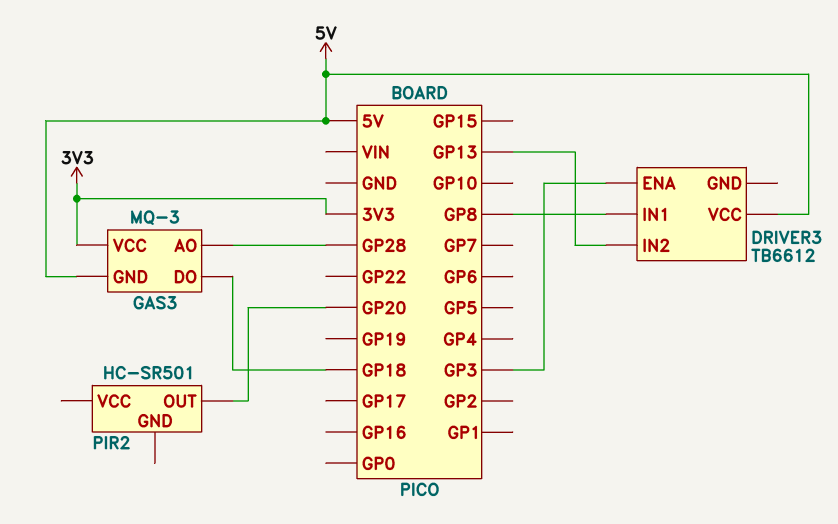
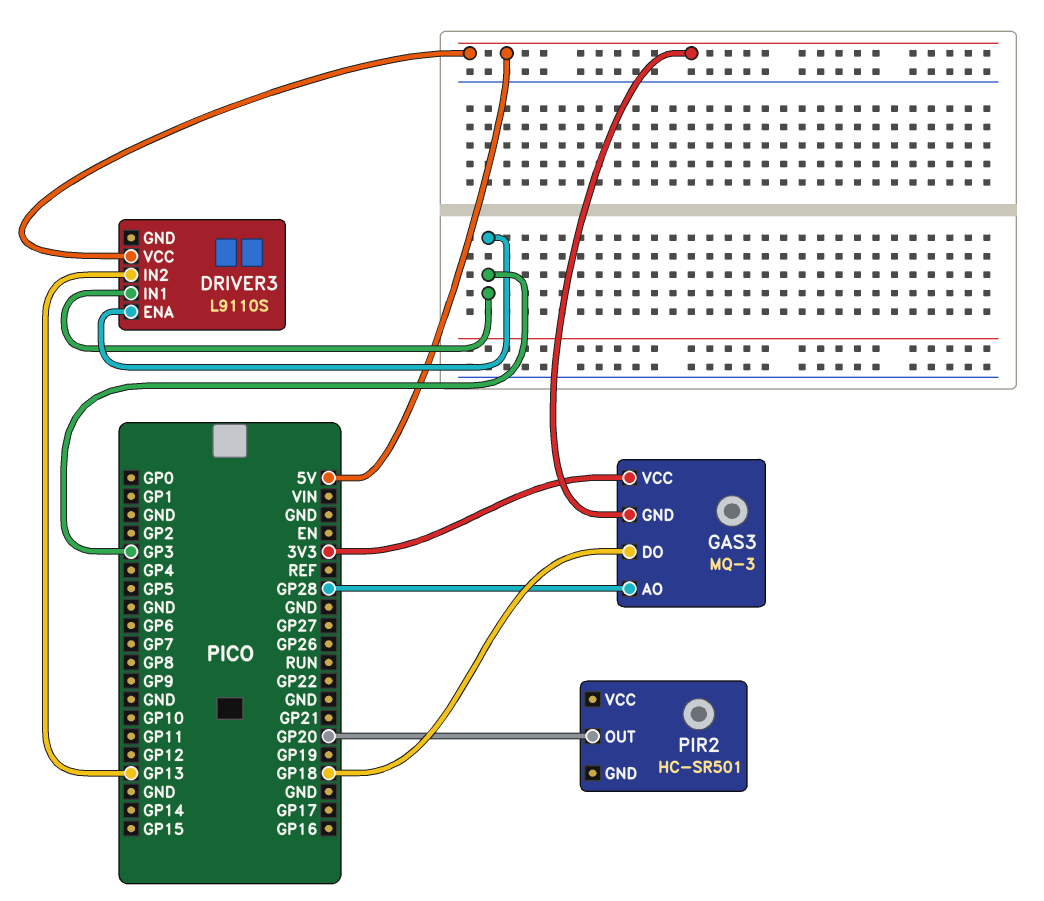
DRIVER3: TB6612 -> L9110S
DRIVER3 pin IN1: GP8 -> GP3

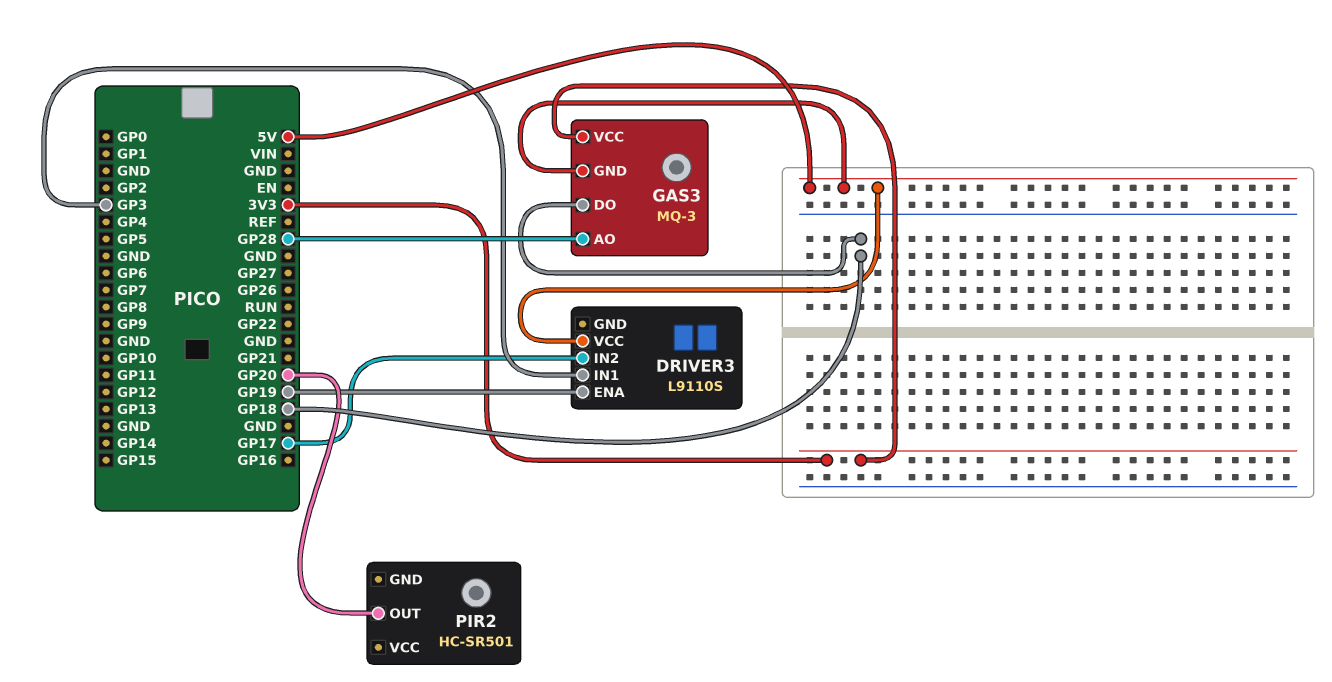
DRIVER3 pin ENA: GP3 -> GP19
DRIVER3 pin IN2: GP13 -> GP17

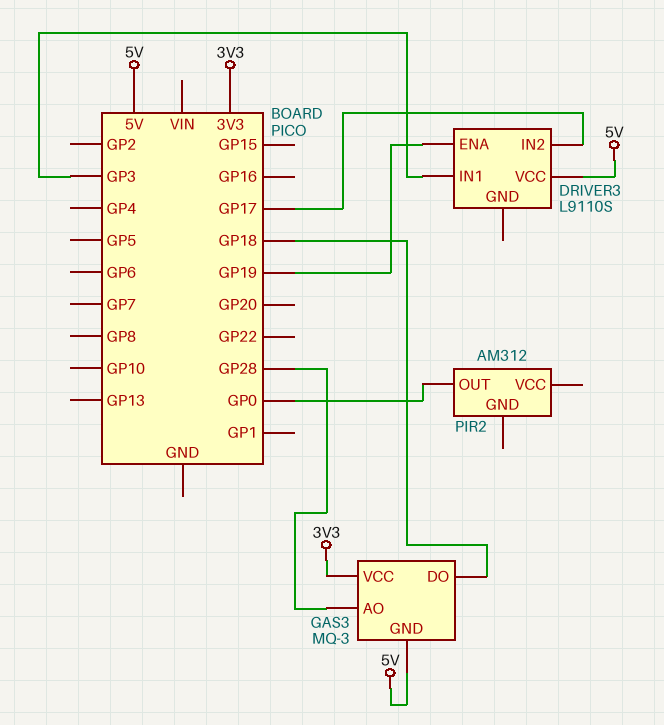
PIR2: HC-SR501 -> AM312
PIR2 pin OUT: GP20 -> GP0

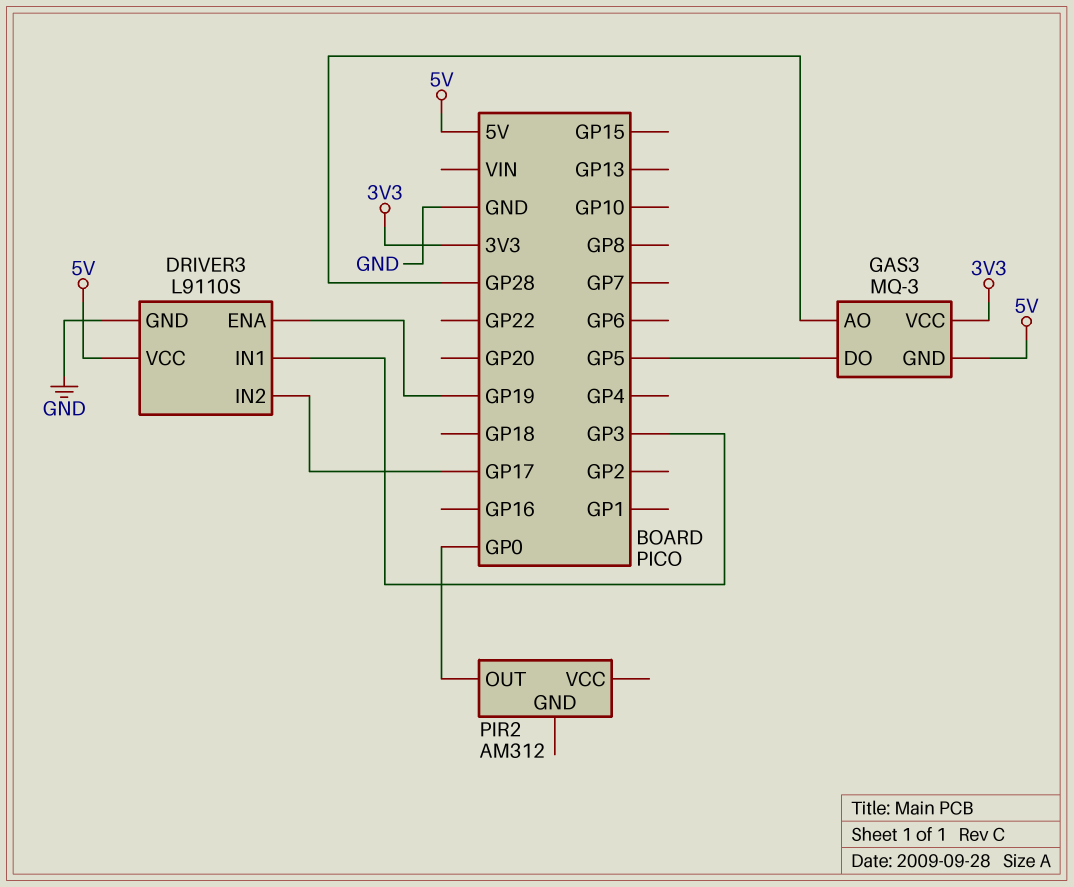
DRIVER3 pin GND: none -> GND
GAS3 pin DO: GP18 -> GP5

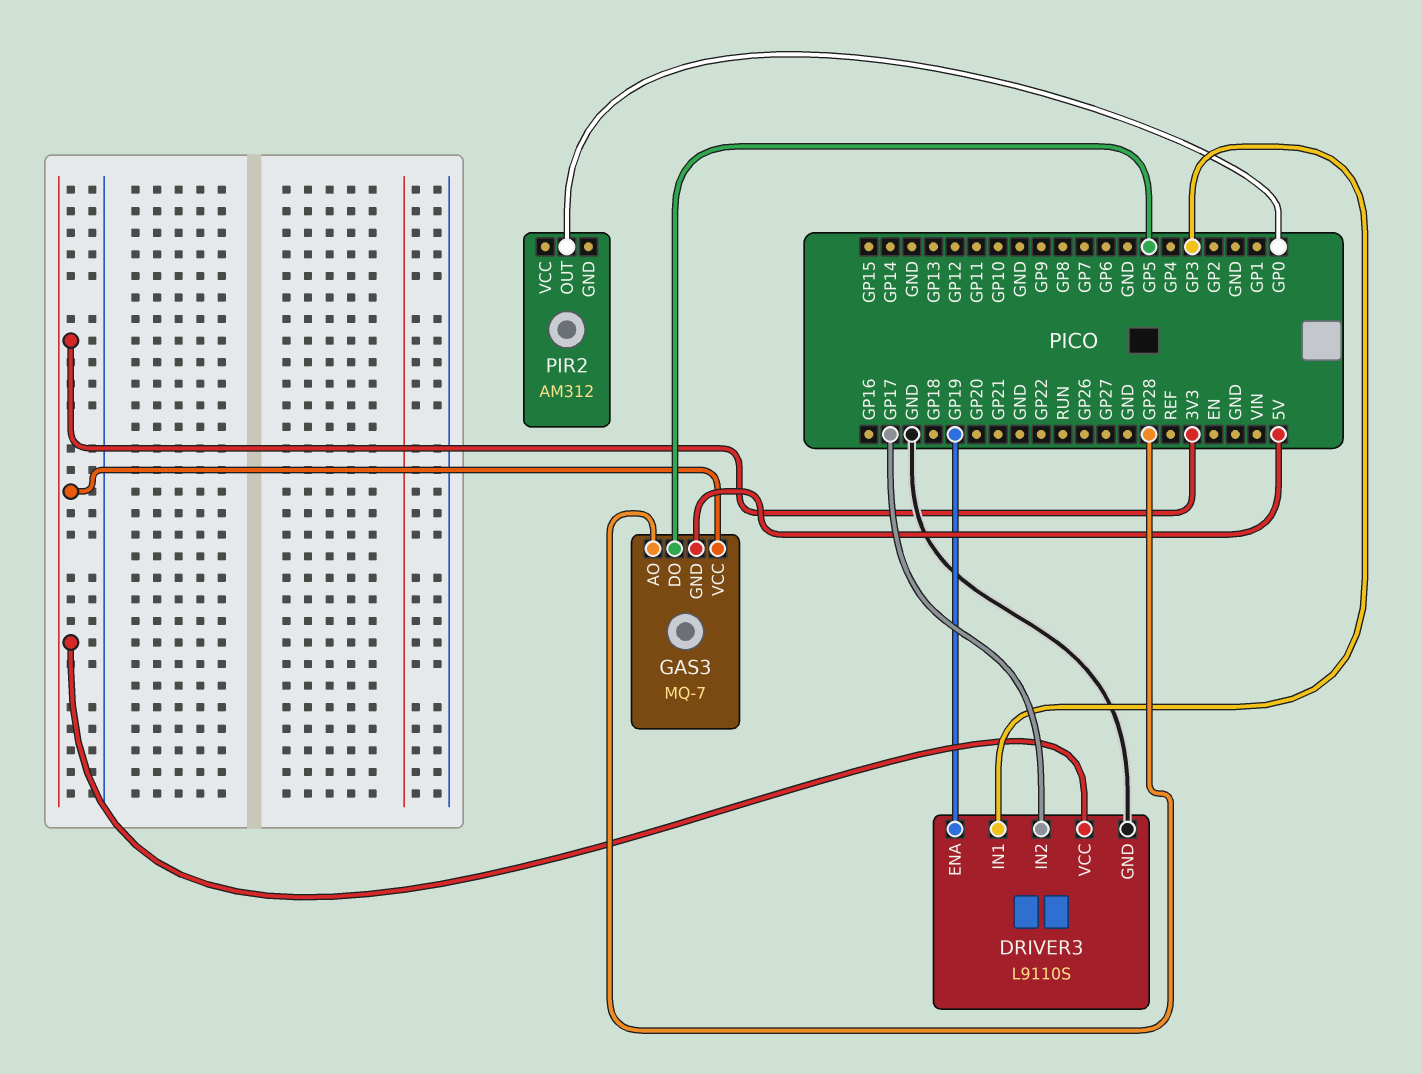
DRIVER3 pin VCC: 5V -> 3V3
GAS3: MQ-3 -> MQ-7

